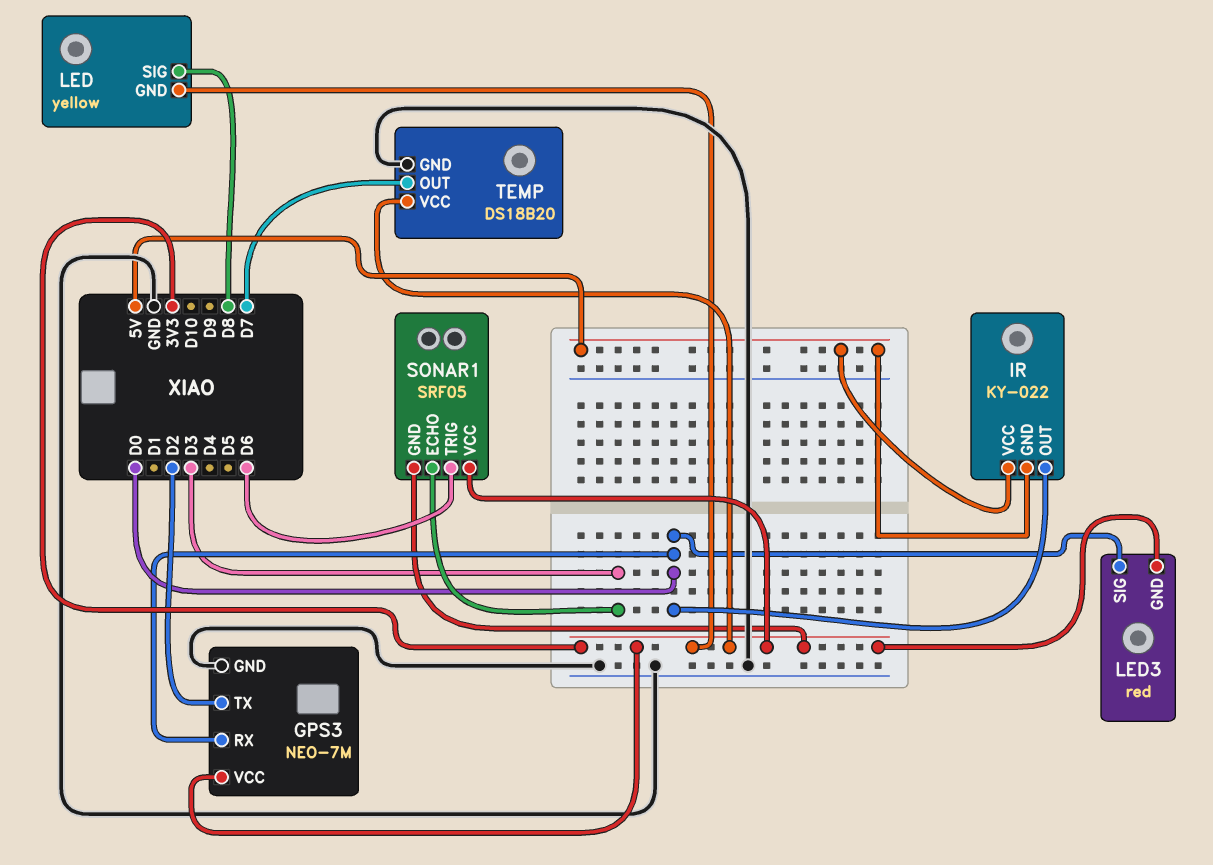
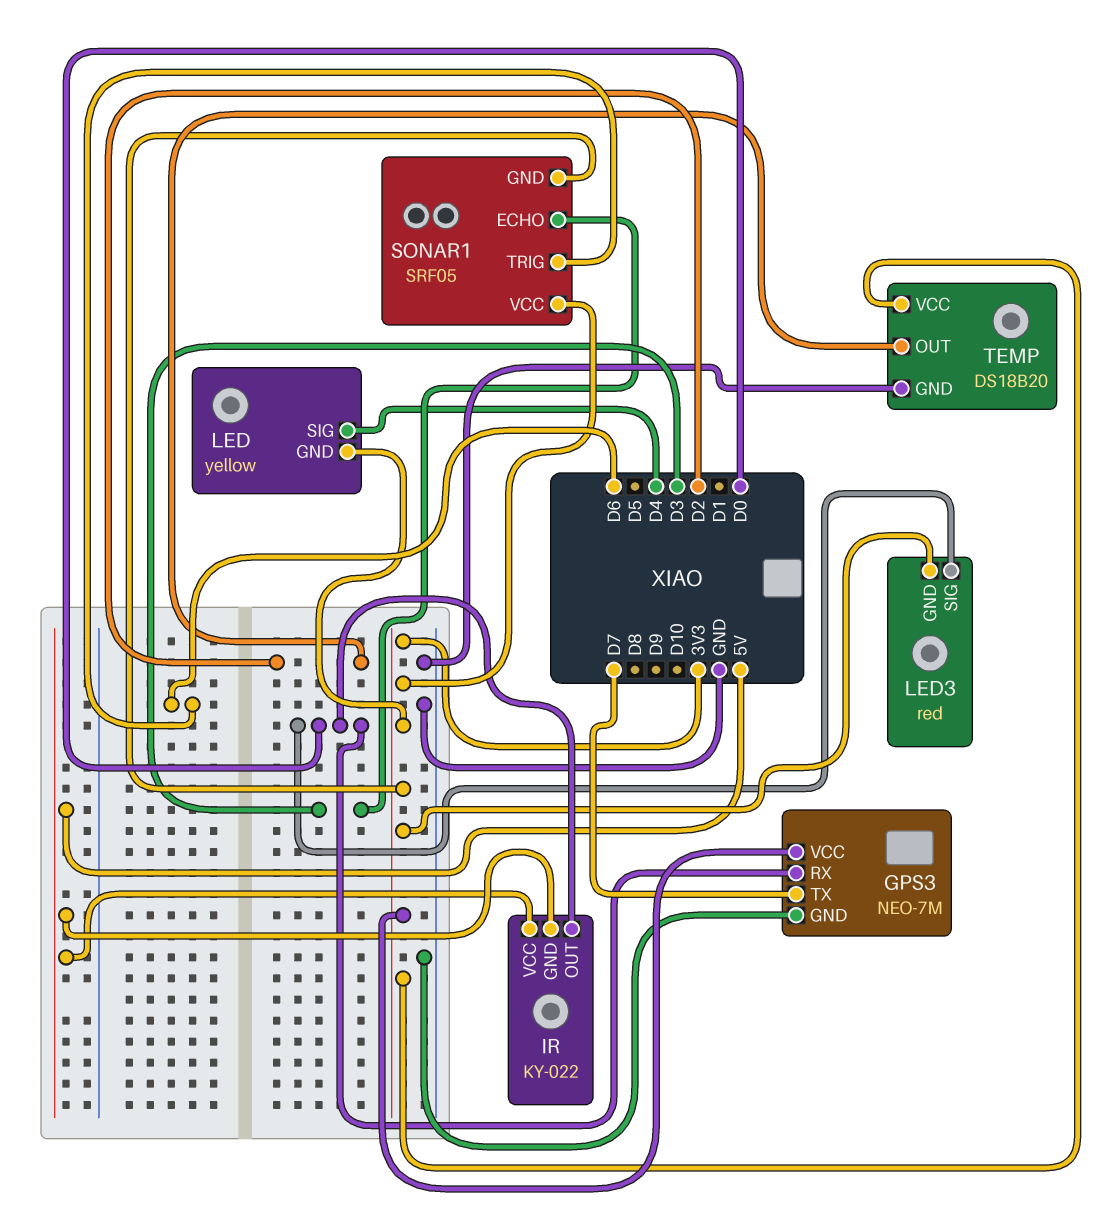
GPS3 pin TX: D2 -> D7
LED pin SIG: D8 -> D4
TEMP pin OUT: D7 -> D2

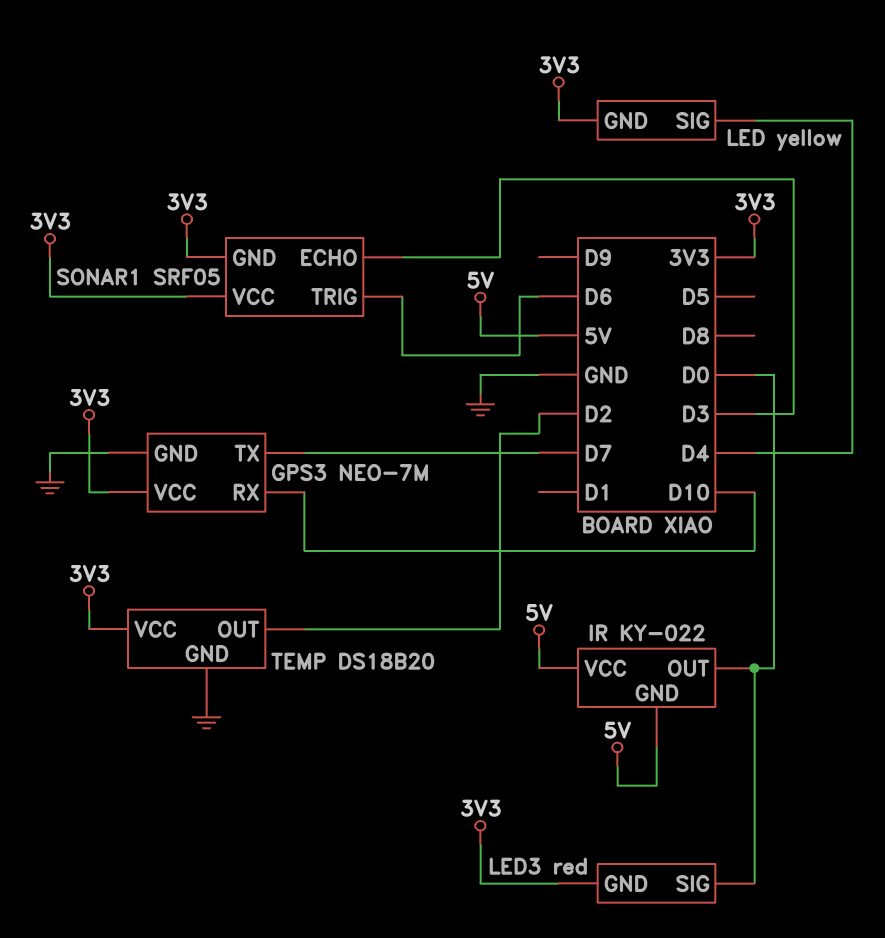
GPS3 pin RX: D0 -> D10

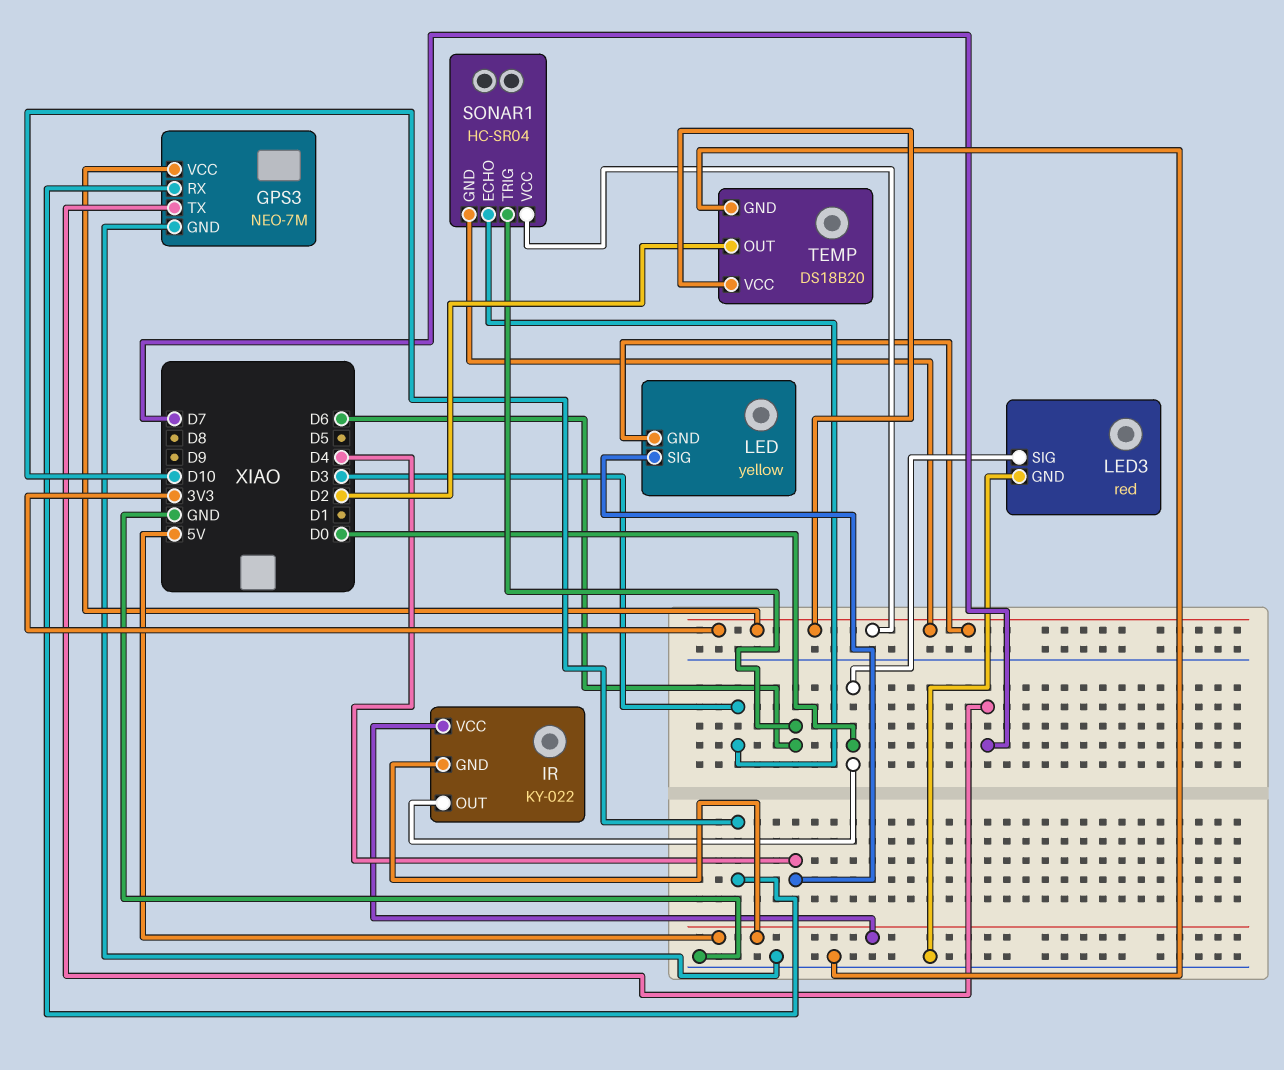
LED3 pin GND: 3V3 -> GND
SONAR1: SRF05 -> HC-SR04

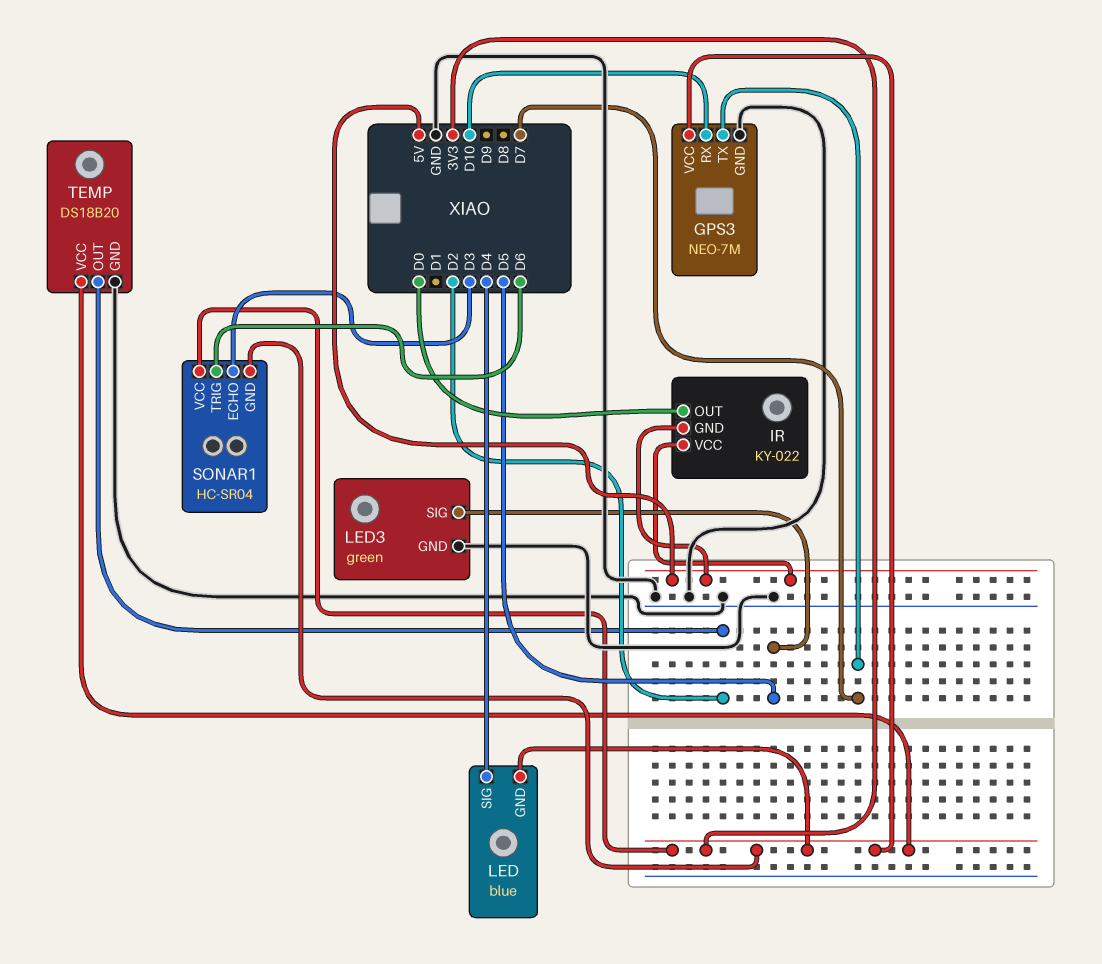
LED: yellow -> blue
LED3: red -> green
LED3 pin SIG: D0 -> D5

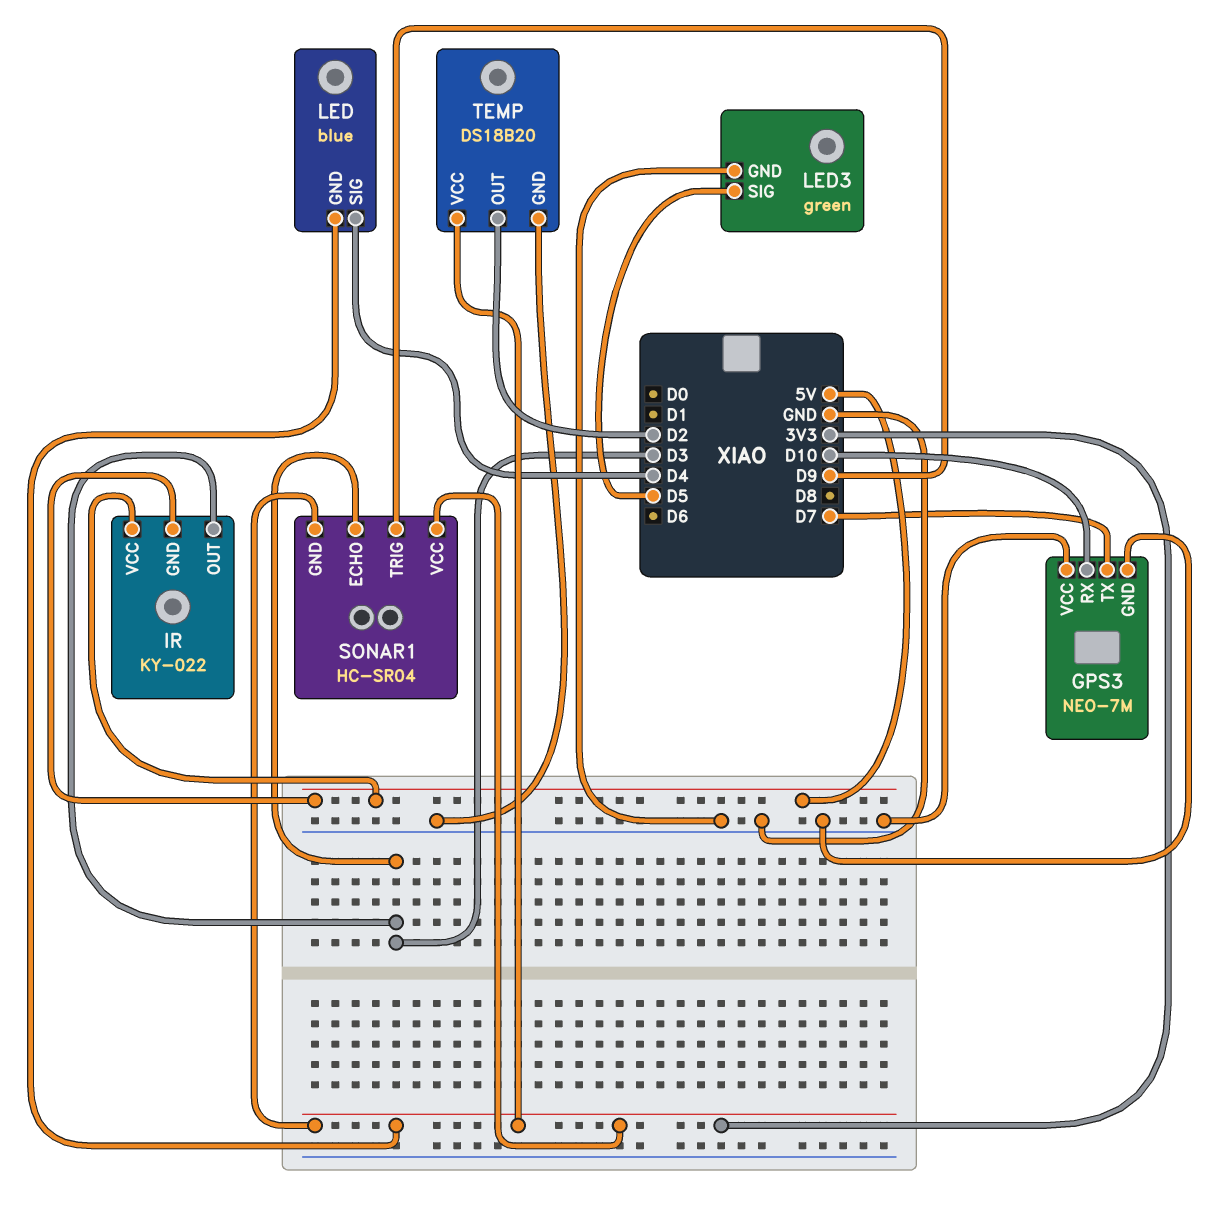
GPS3 pin VCC: 3V3 -> GND
IR pin OUT: D0 -> D3
SONAR1 pin TRIG: D6 -> D9

